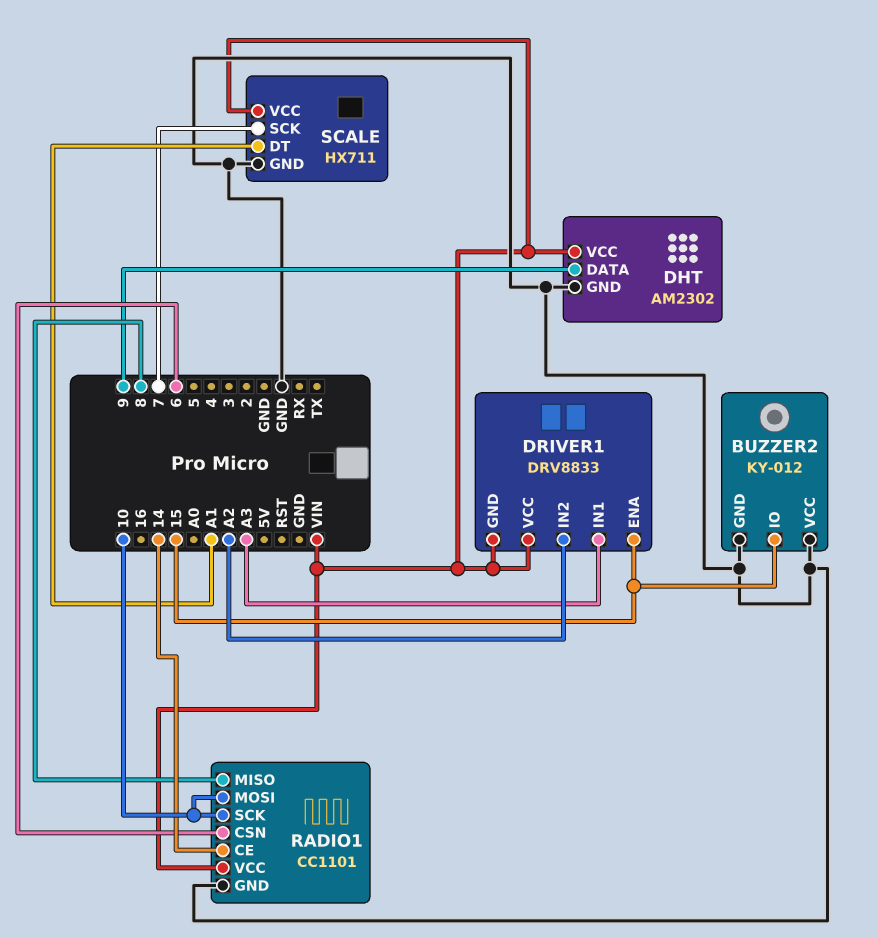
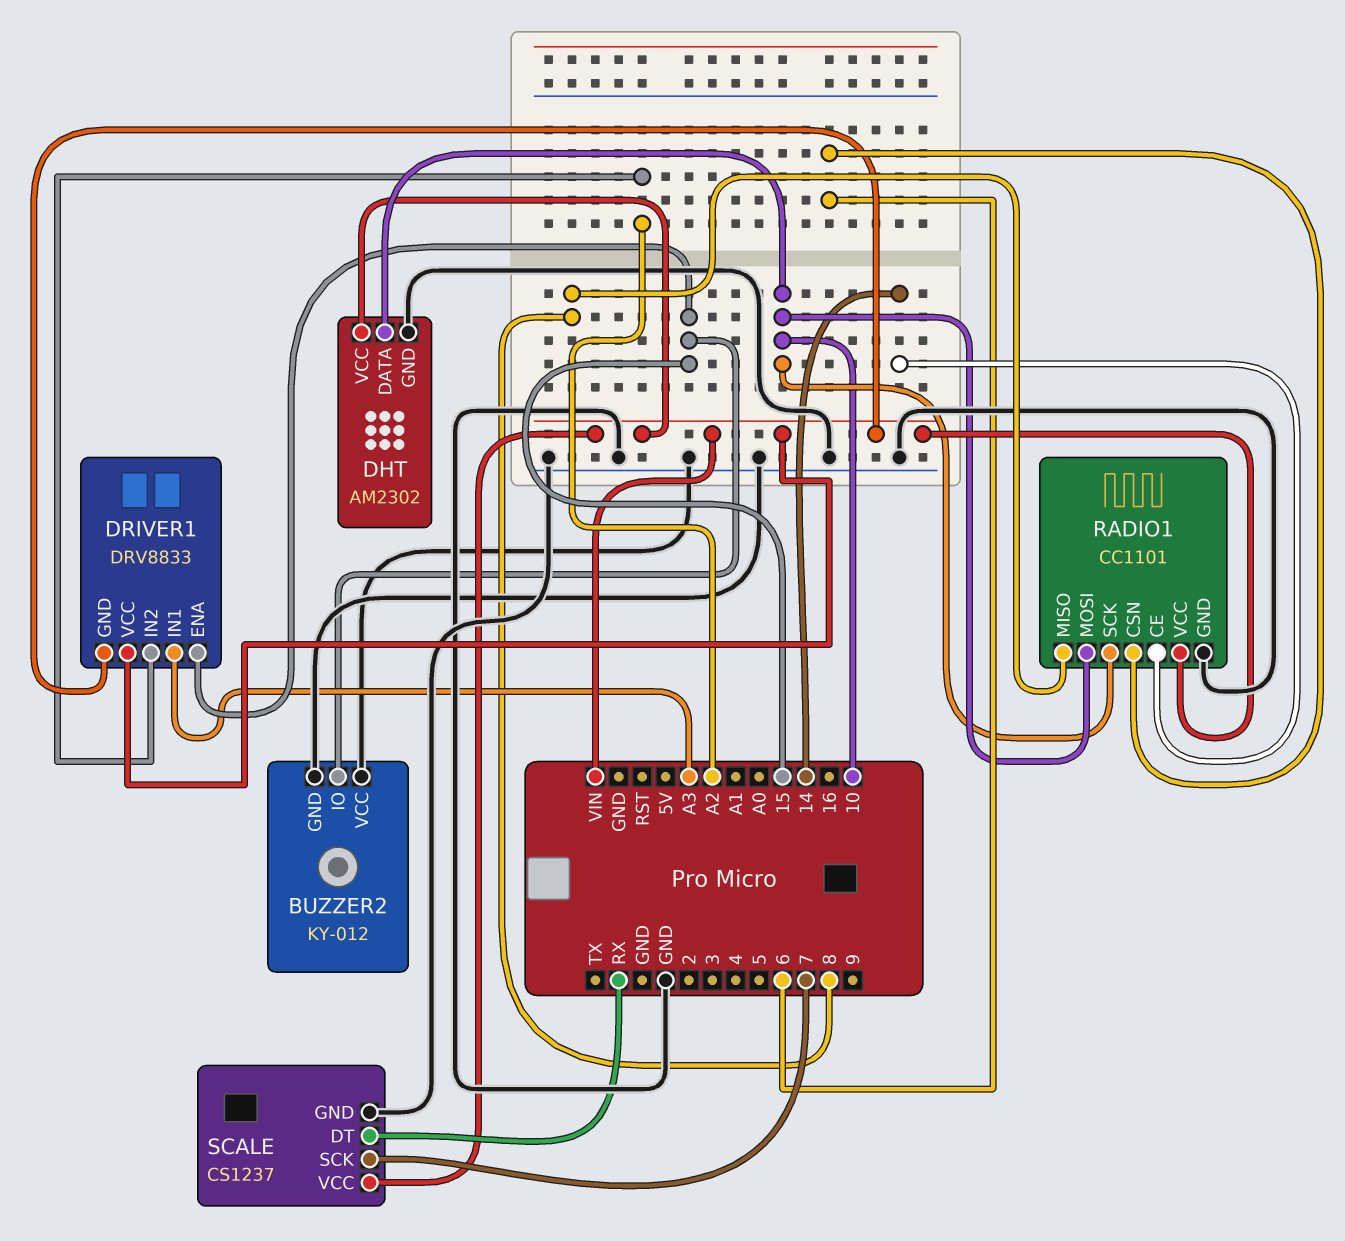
DHT pin DATA: 9 -> 10
SCALE: HX711 -> CS1237
SCALE pin DT: A1 -> RX

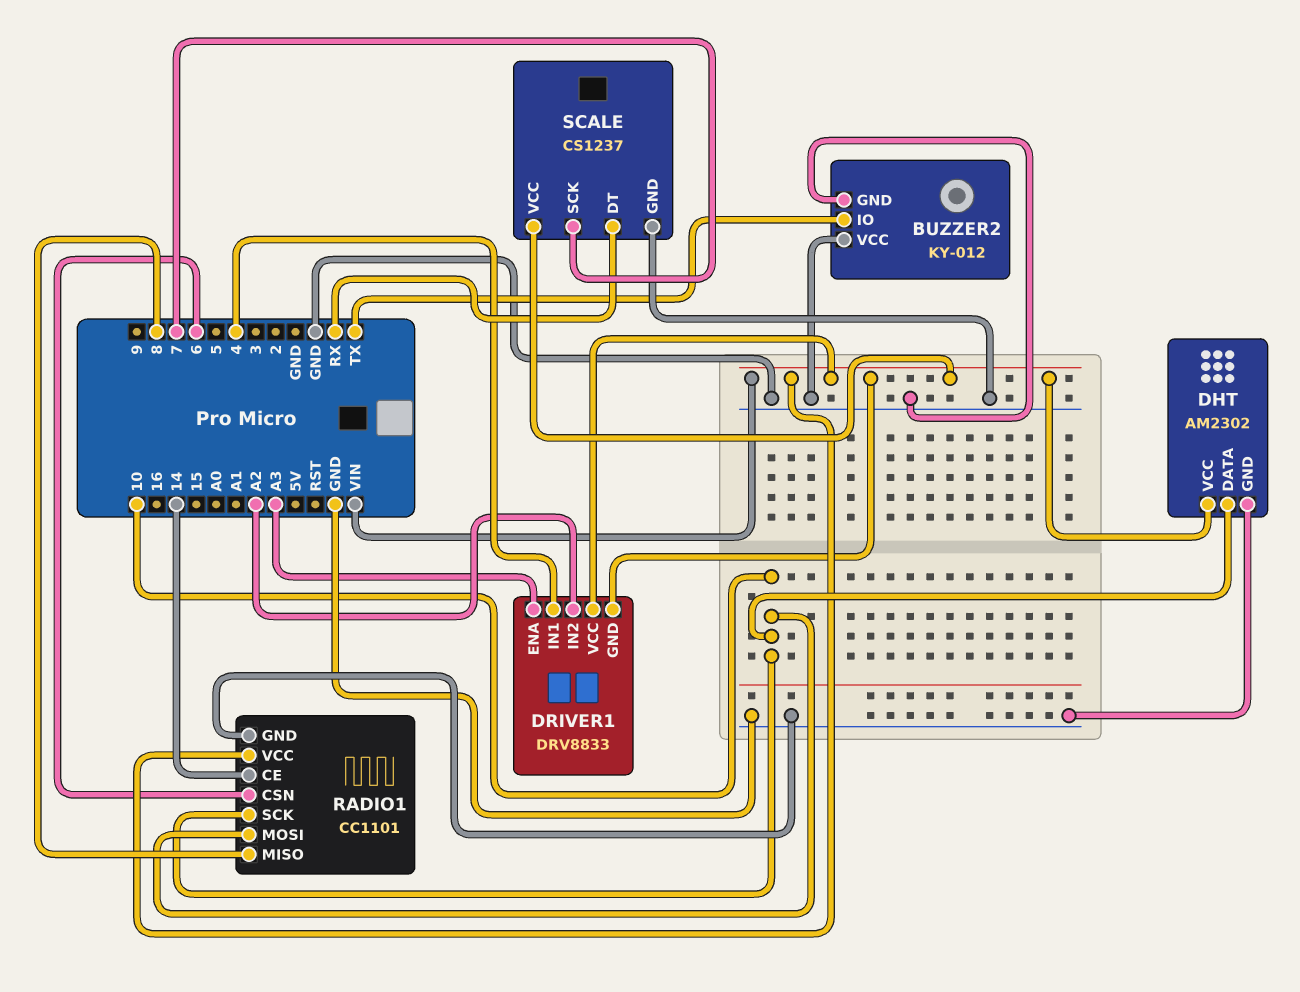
BUZZER2 pin IO: 15 -> TX
DRIVER1 pin ENA: 15 -> A3
DRIVER1 pin IN1: A3 -> 4

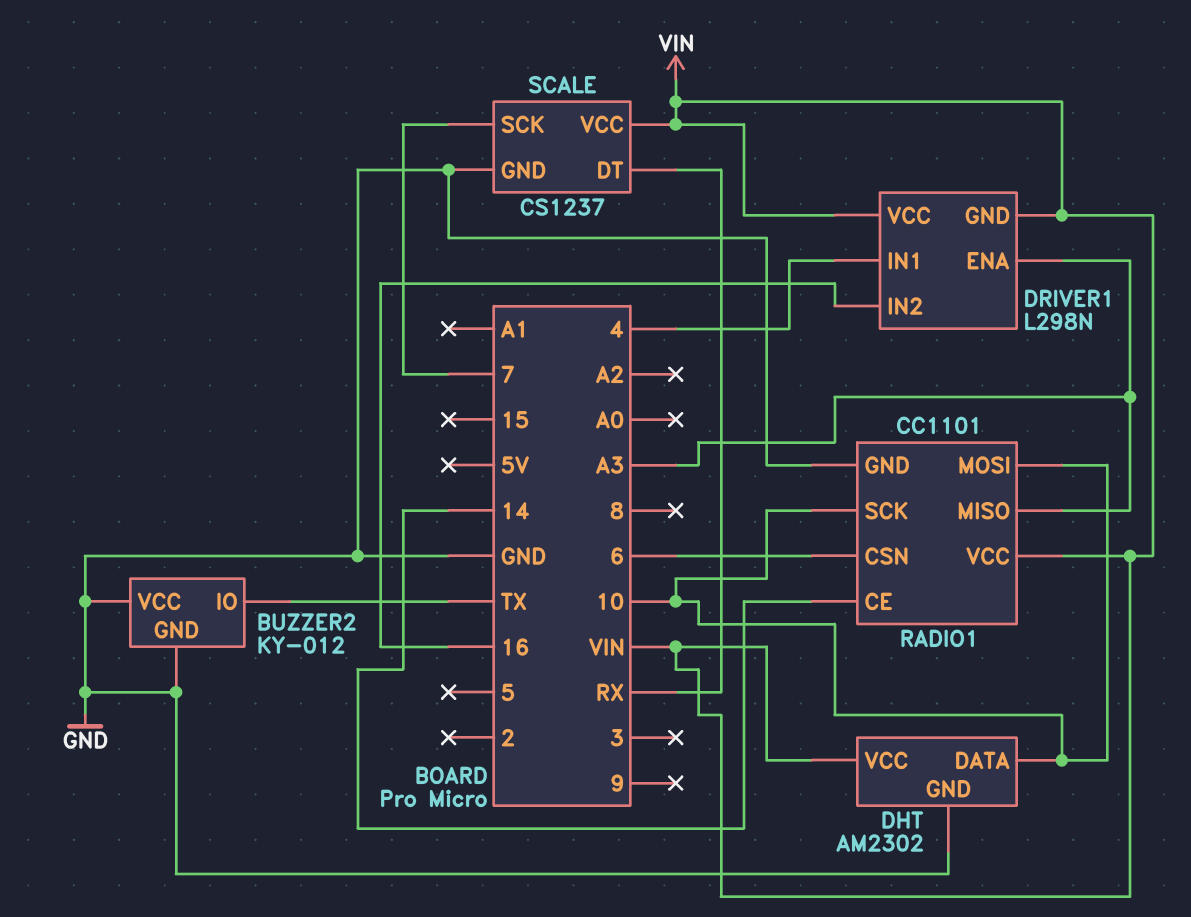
DRIVER1: DRV8833 -> L298N
DRIVER1 pin IN2: A2 -> 16
RADIO1 pin MISO: 8 -> A3

